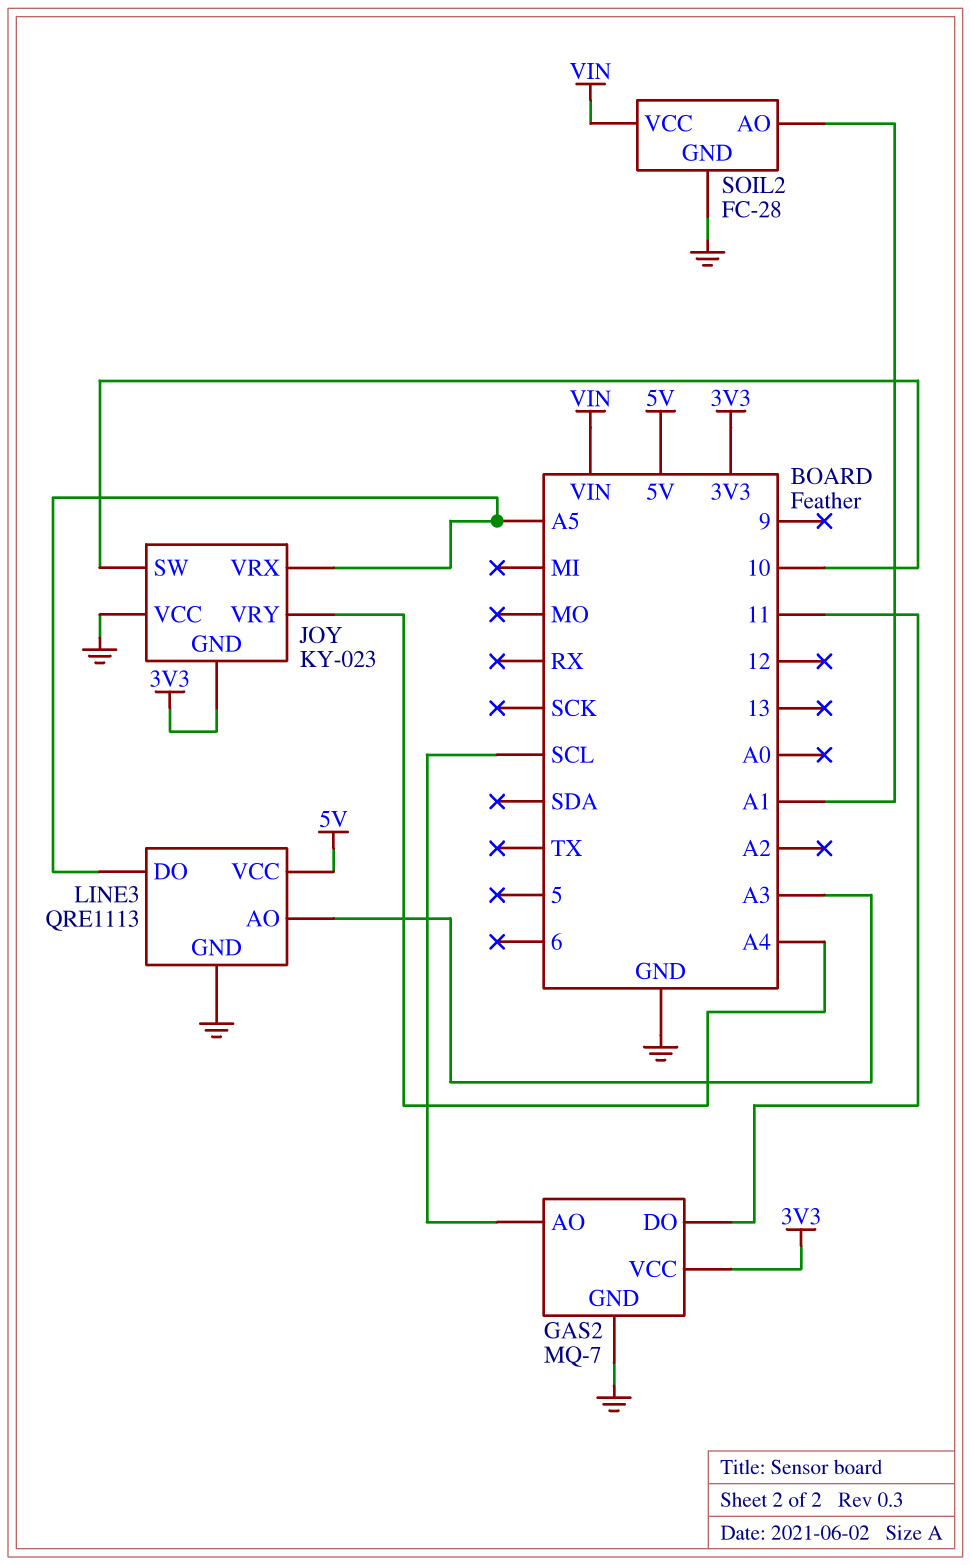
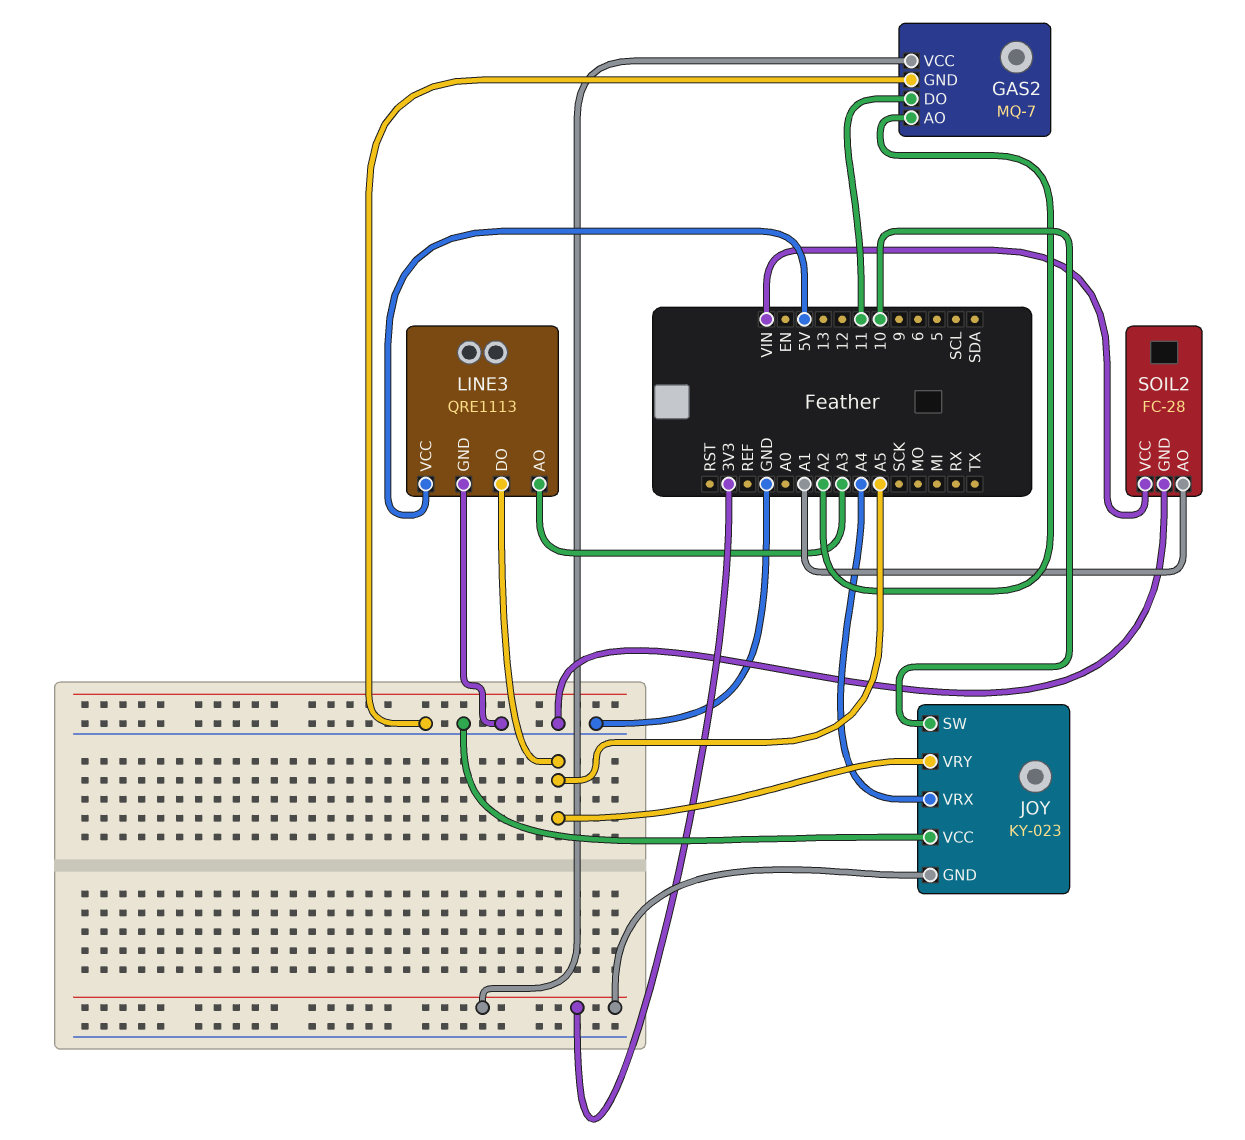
GAS2 pin AO: SCL -> A2
JOY pin VRX: A5 -> A4
JOY pin VRY: A4 -> A5

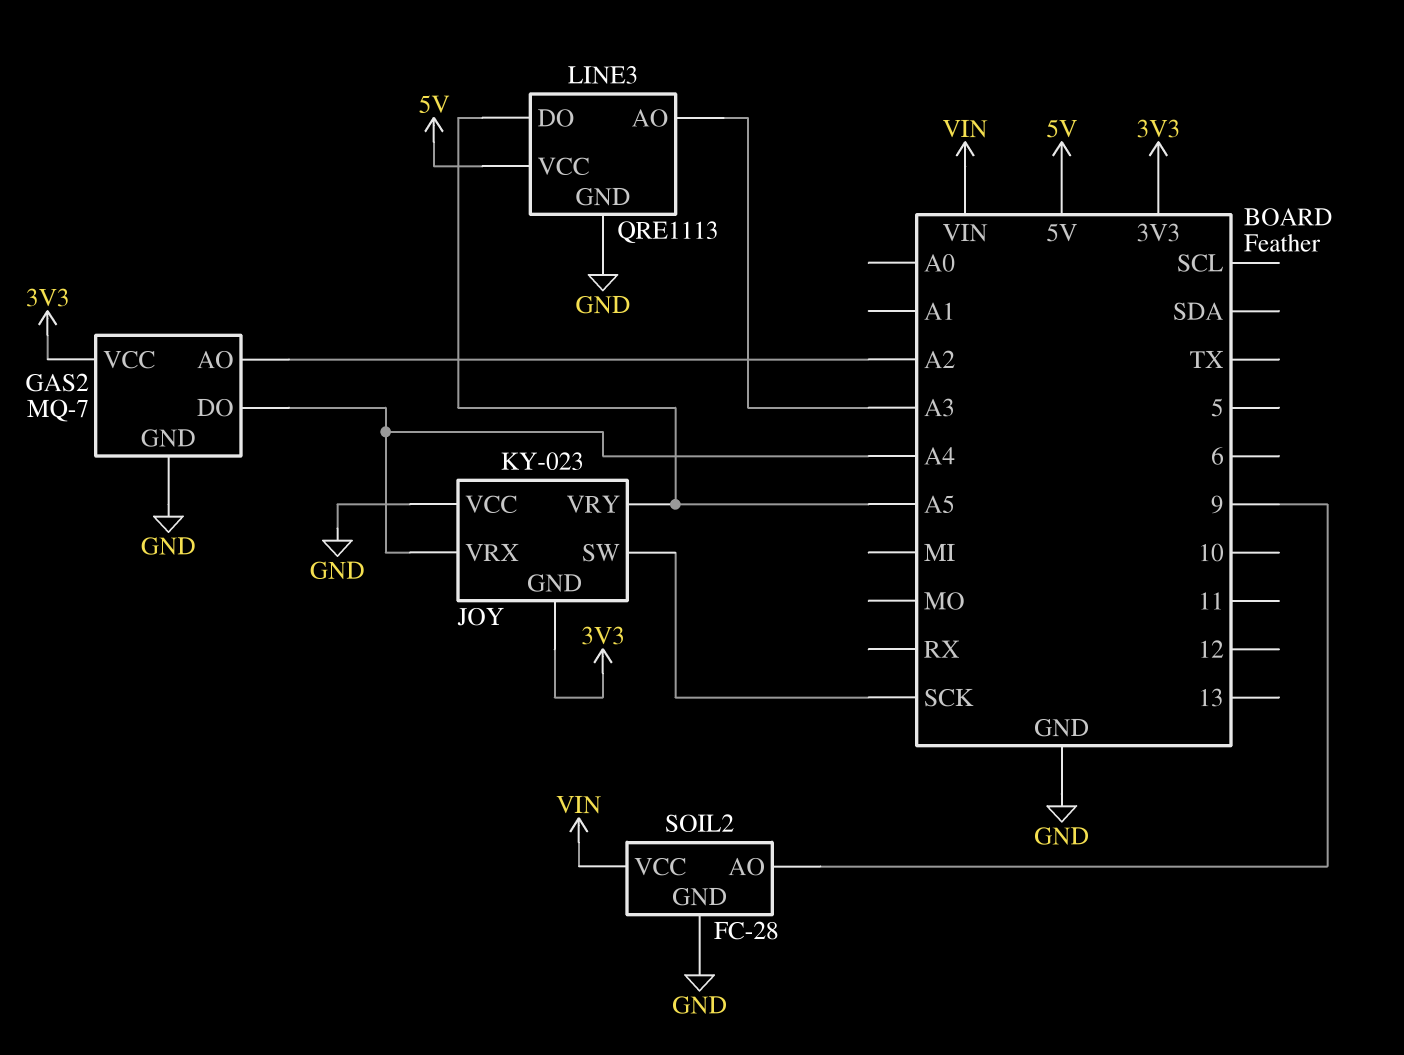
GAS2 pin DO: 11 -> A4
JOY pin SW: 10 -> SCK
SOIL2 pin AO: A1 -> 9

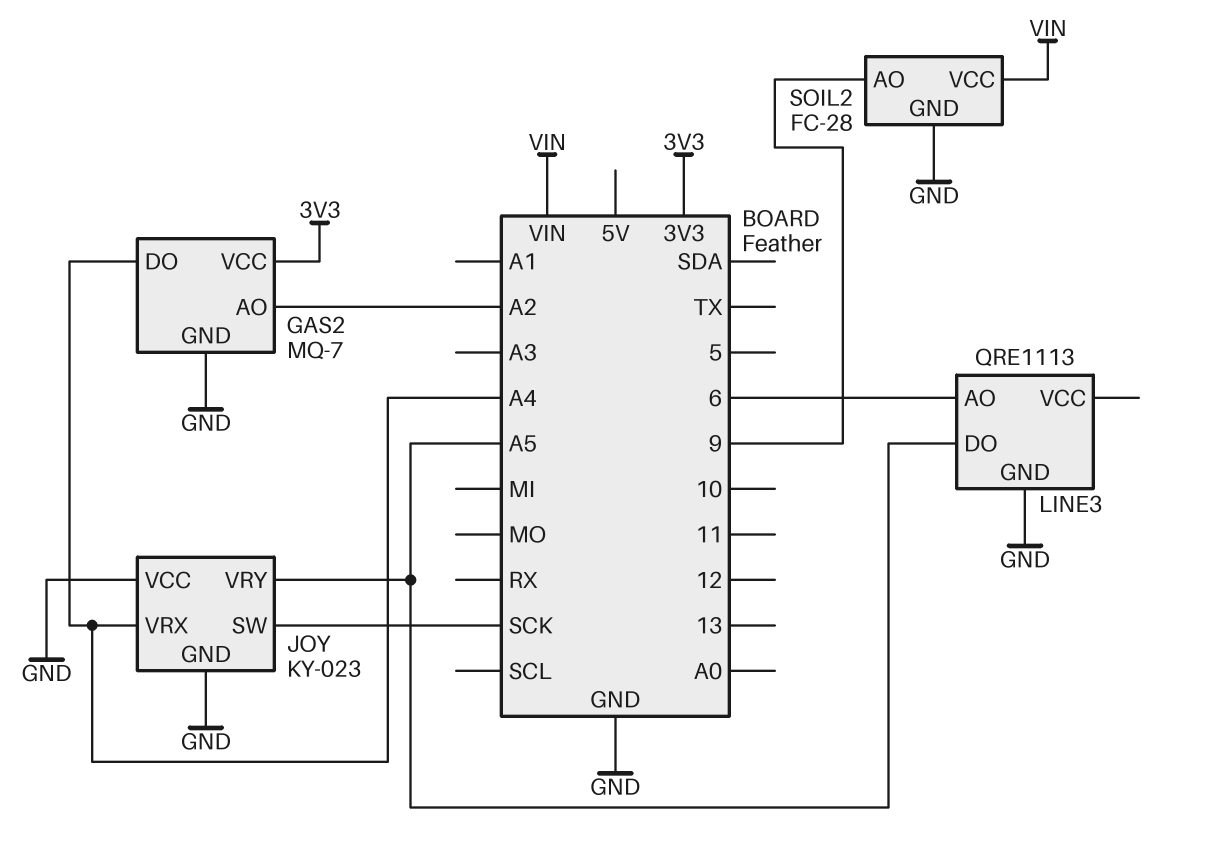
JOY pin GND: 3V3 -> GND
LINE3 pin AO: A3 -> 6
LINE3 pin VCC: 5V -> none

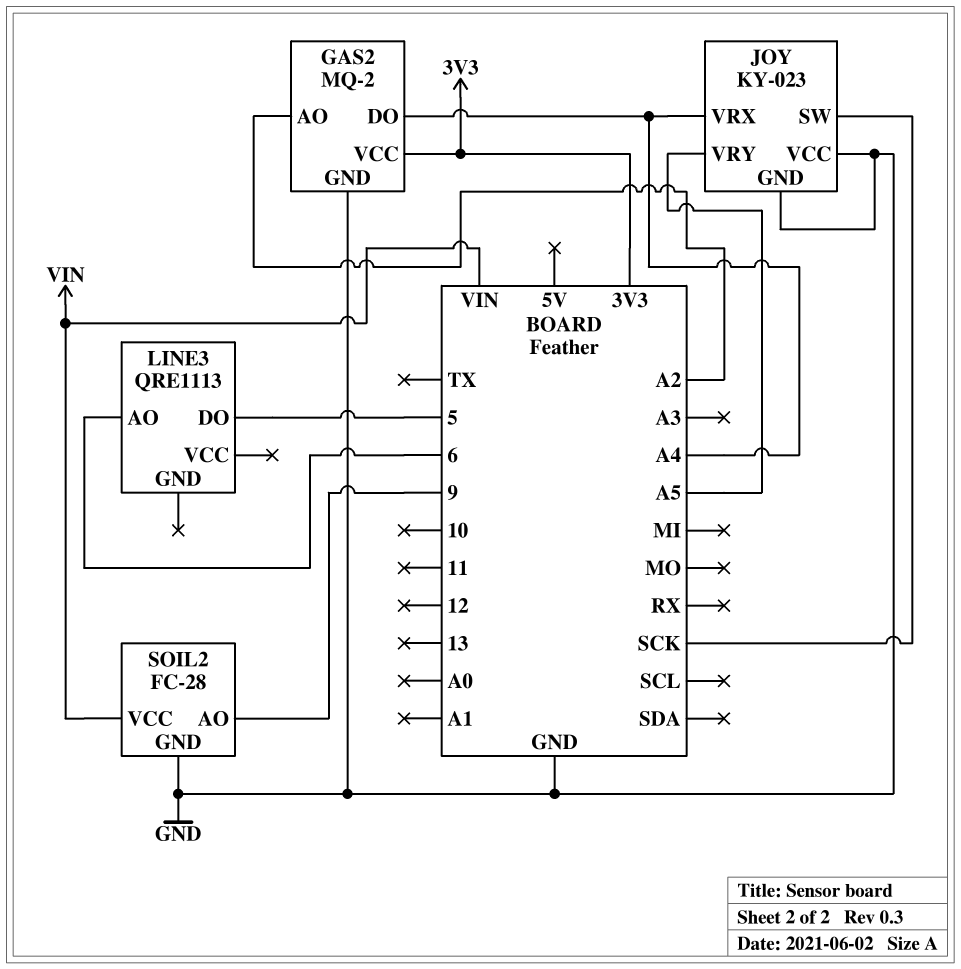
GAS2: MQ-7 -> MQ-2
LINE3 pin DO: A5 -> 5
LINE3 pin GND: GND -> none

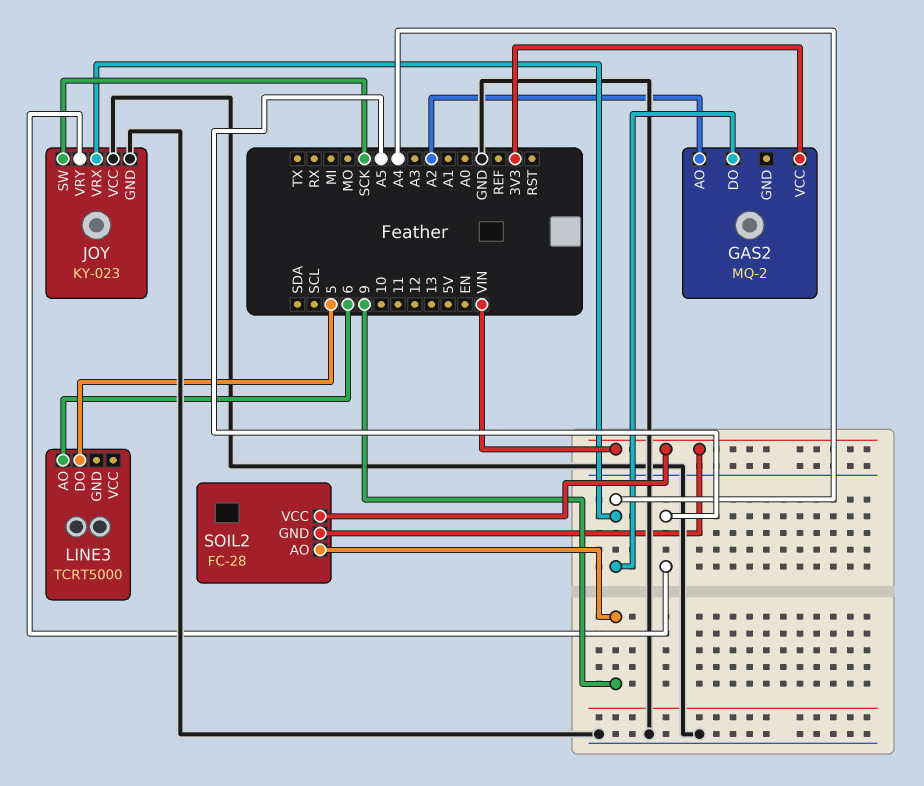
GAS2 pin GND: GND -> none
LINE3: QRE1113 -> TCRT5000
SOIL2 pin GND: GND -> VIN

